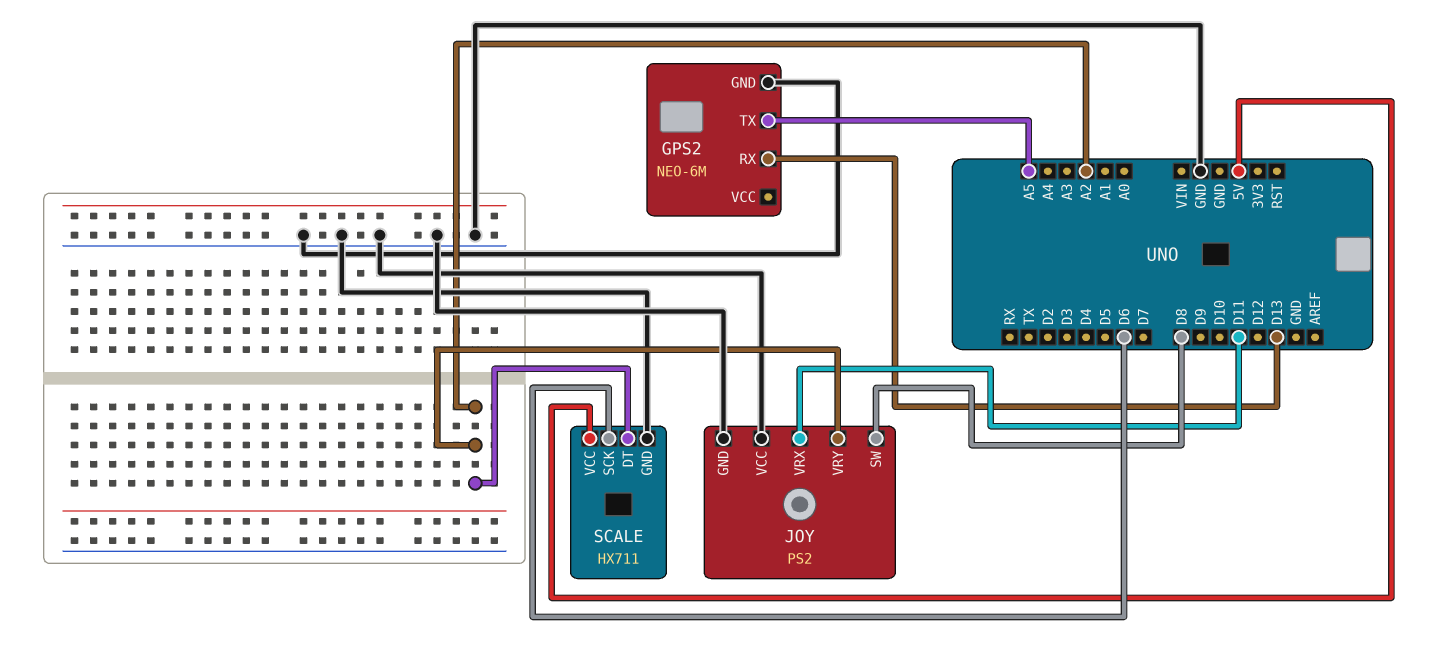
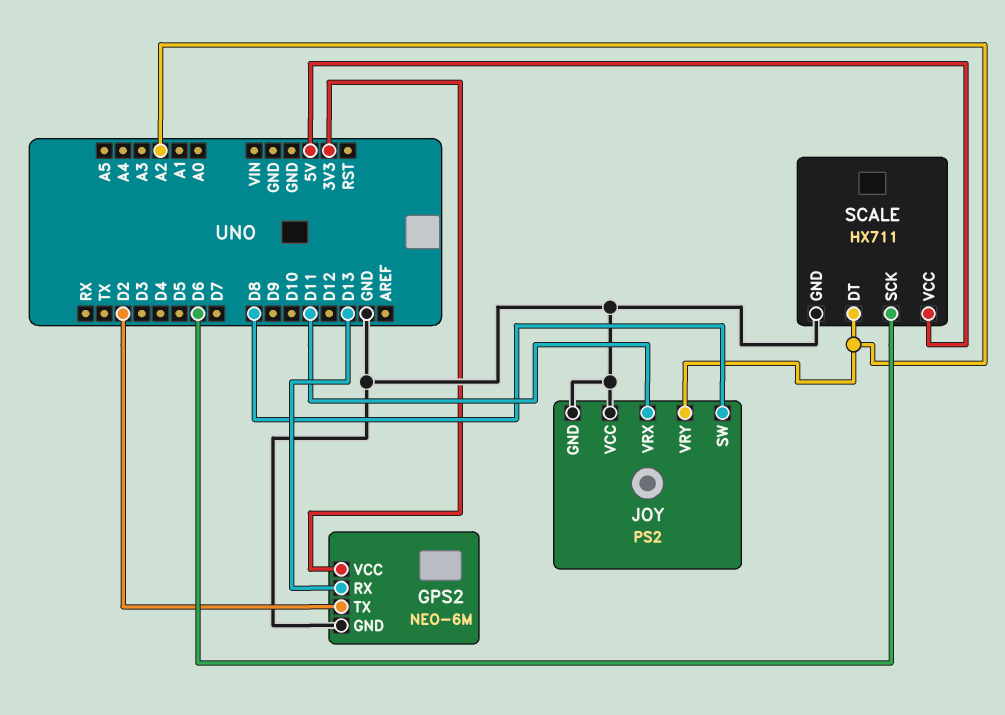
GPS2 pin TX: A5 -> D2
GPS2 pin VCC: none -> 3V3

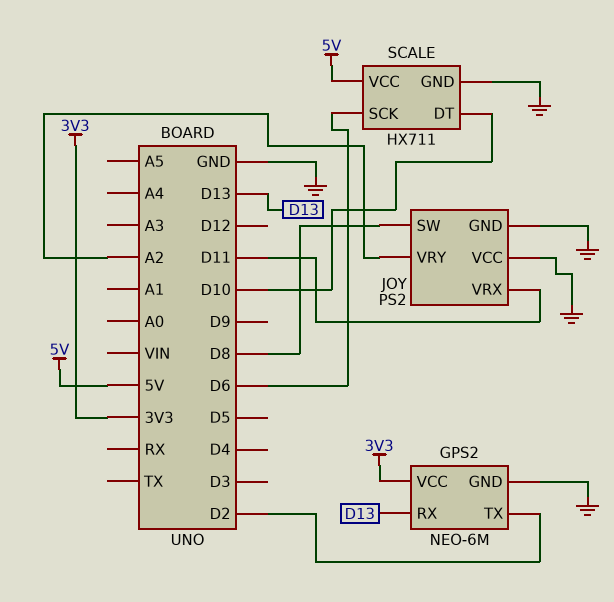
SCALE pin DT: A2 -> D10

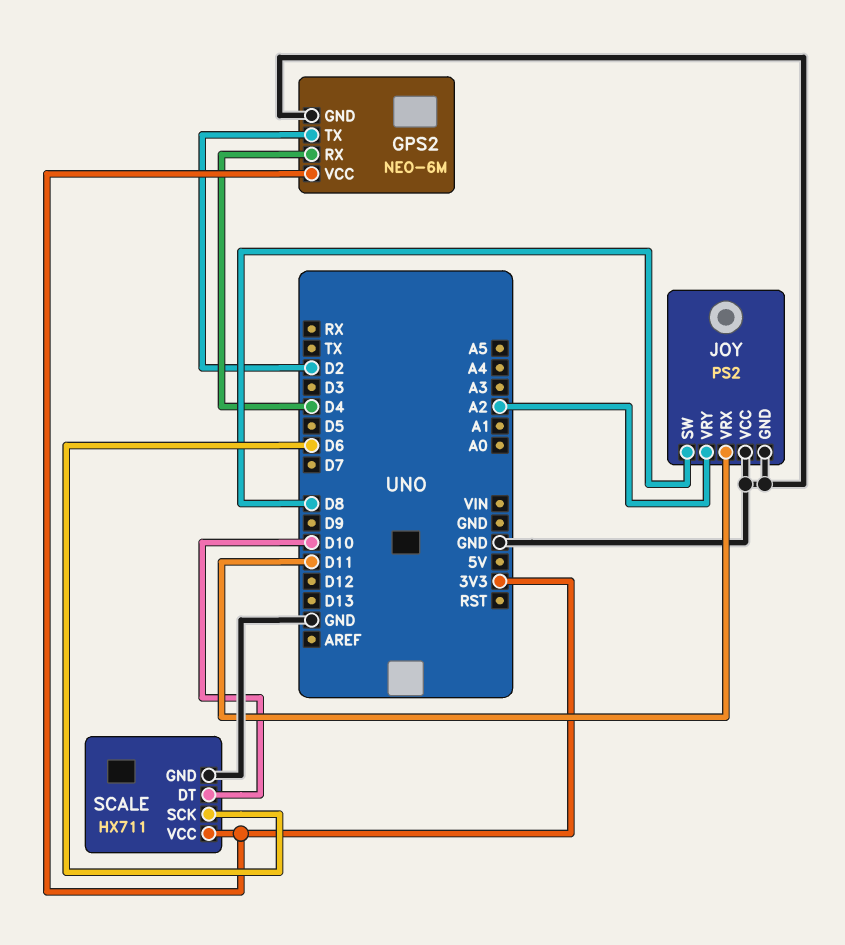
GPS2 pin RX: D13 -> D4
SCALE pin VCC: 5V -> 3V3

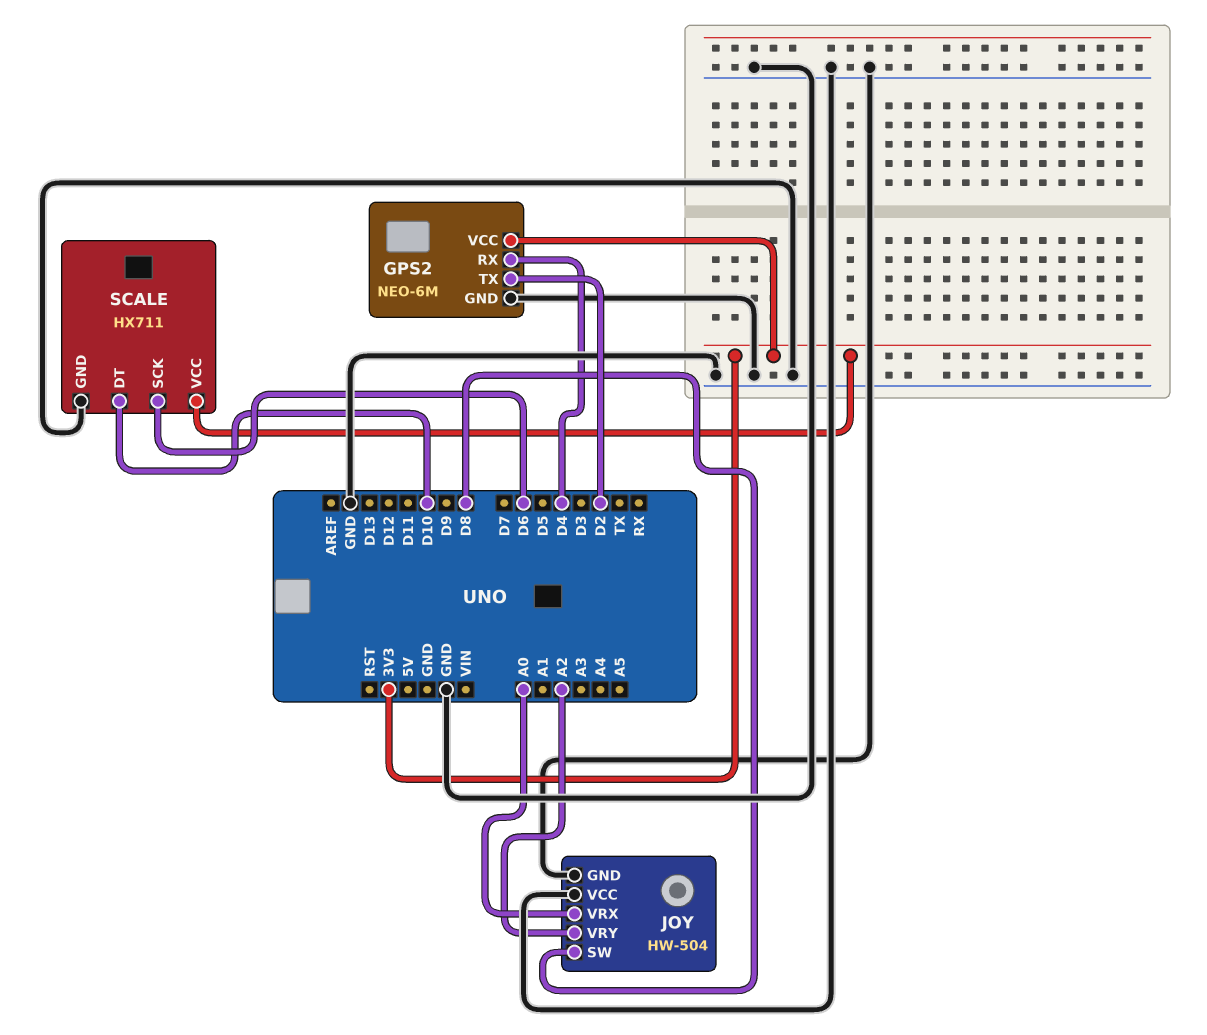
JOY: PS2 -> HW-504
JOY pin VRX: D11 -> A0

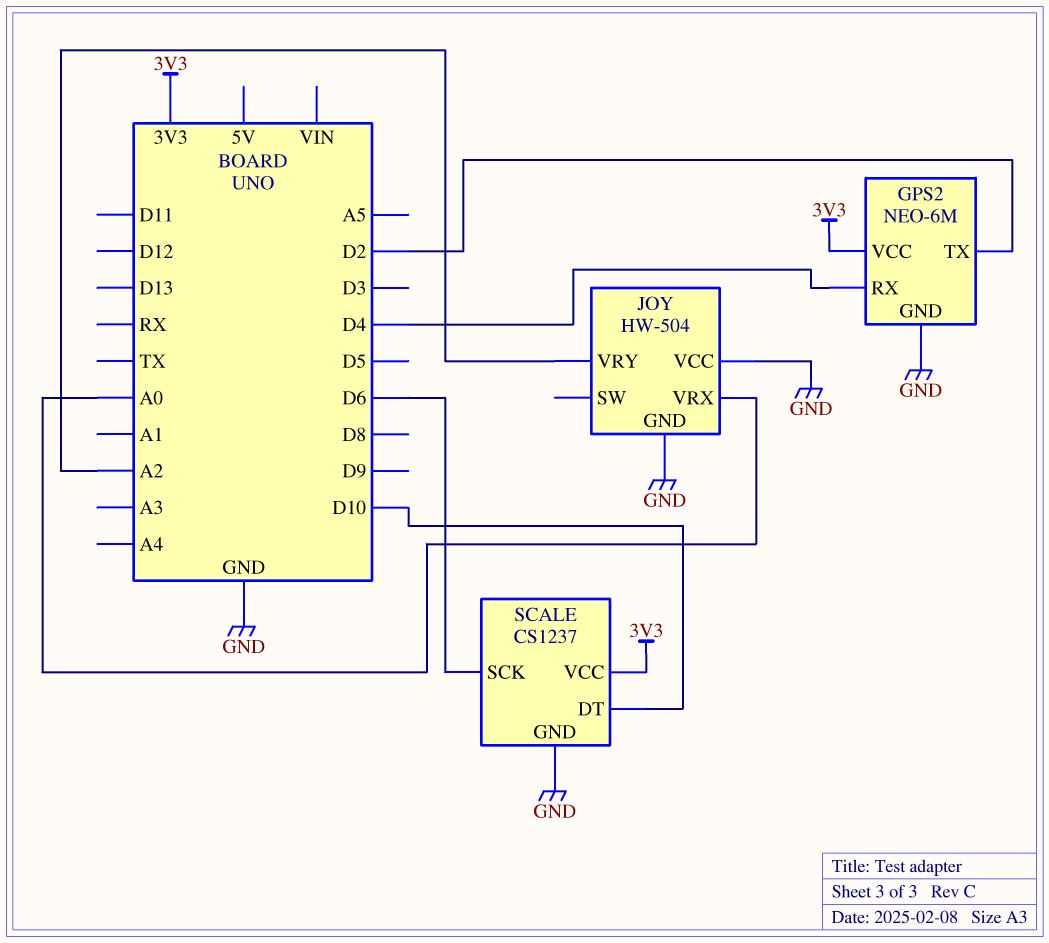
JOY pin SW: D8 -> none
SCALE: HX711 -> CS1237

